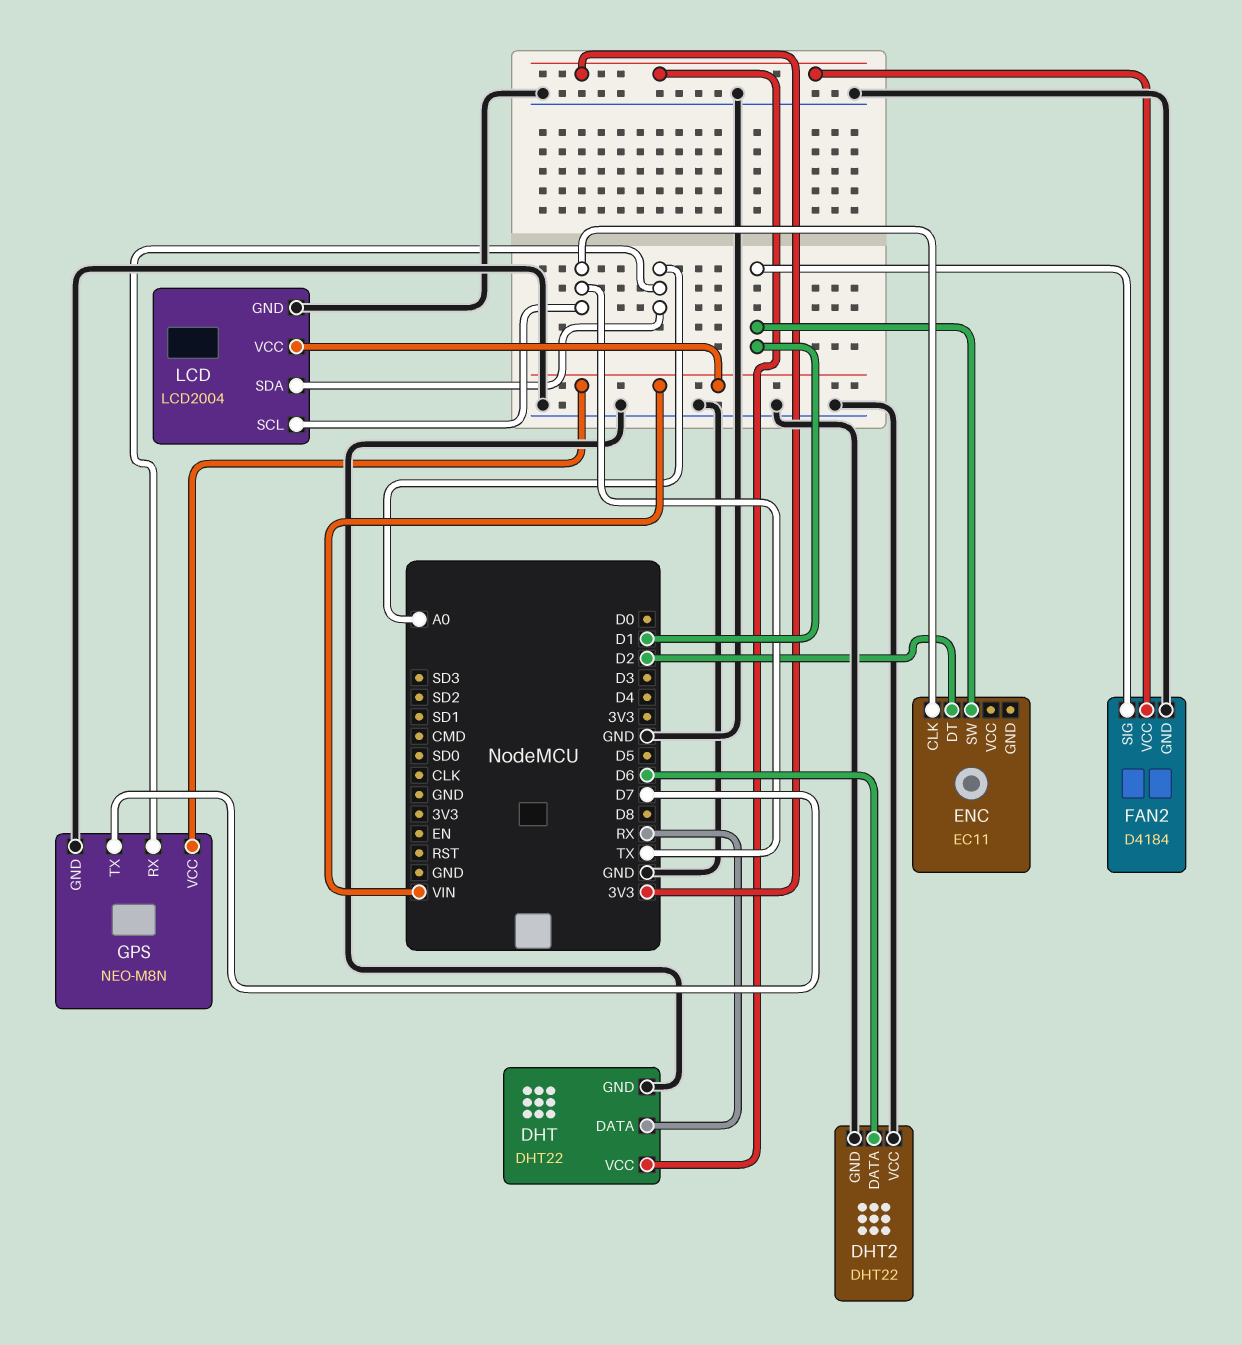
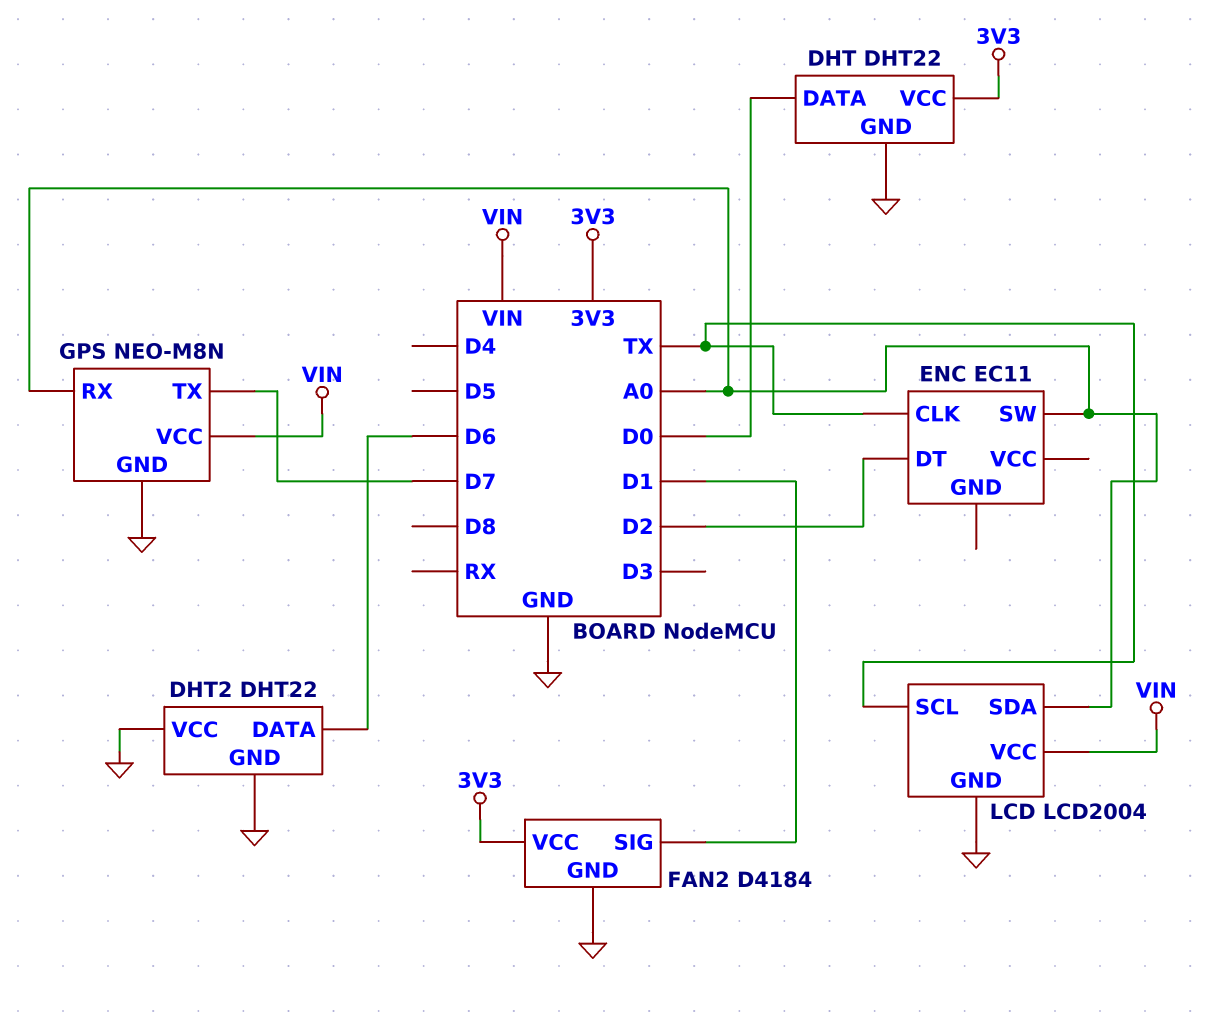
DHT pin DATA: RX -> D0
ENC pin SW: D1 -> A0

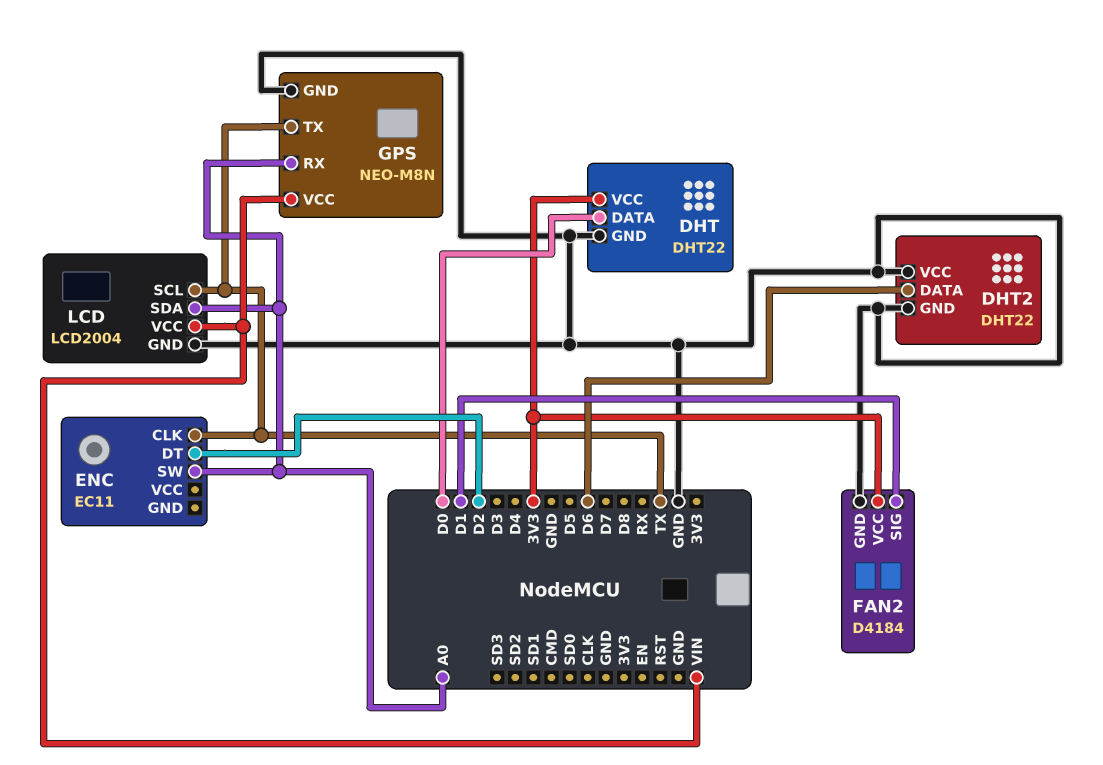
GPS pin TX: D7 -> TX

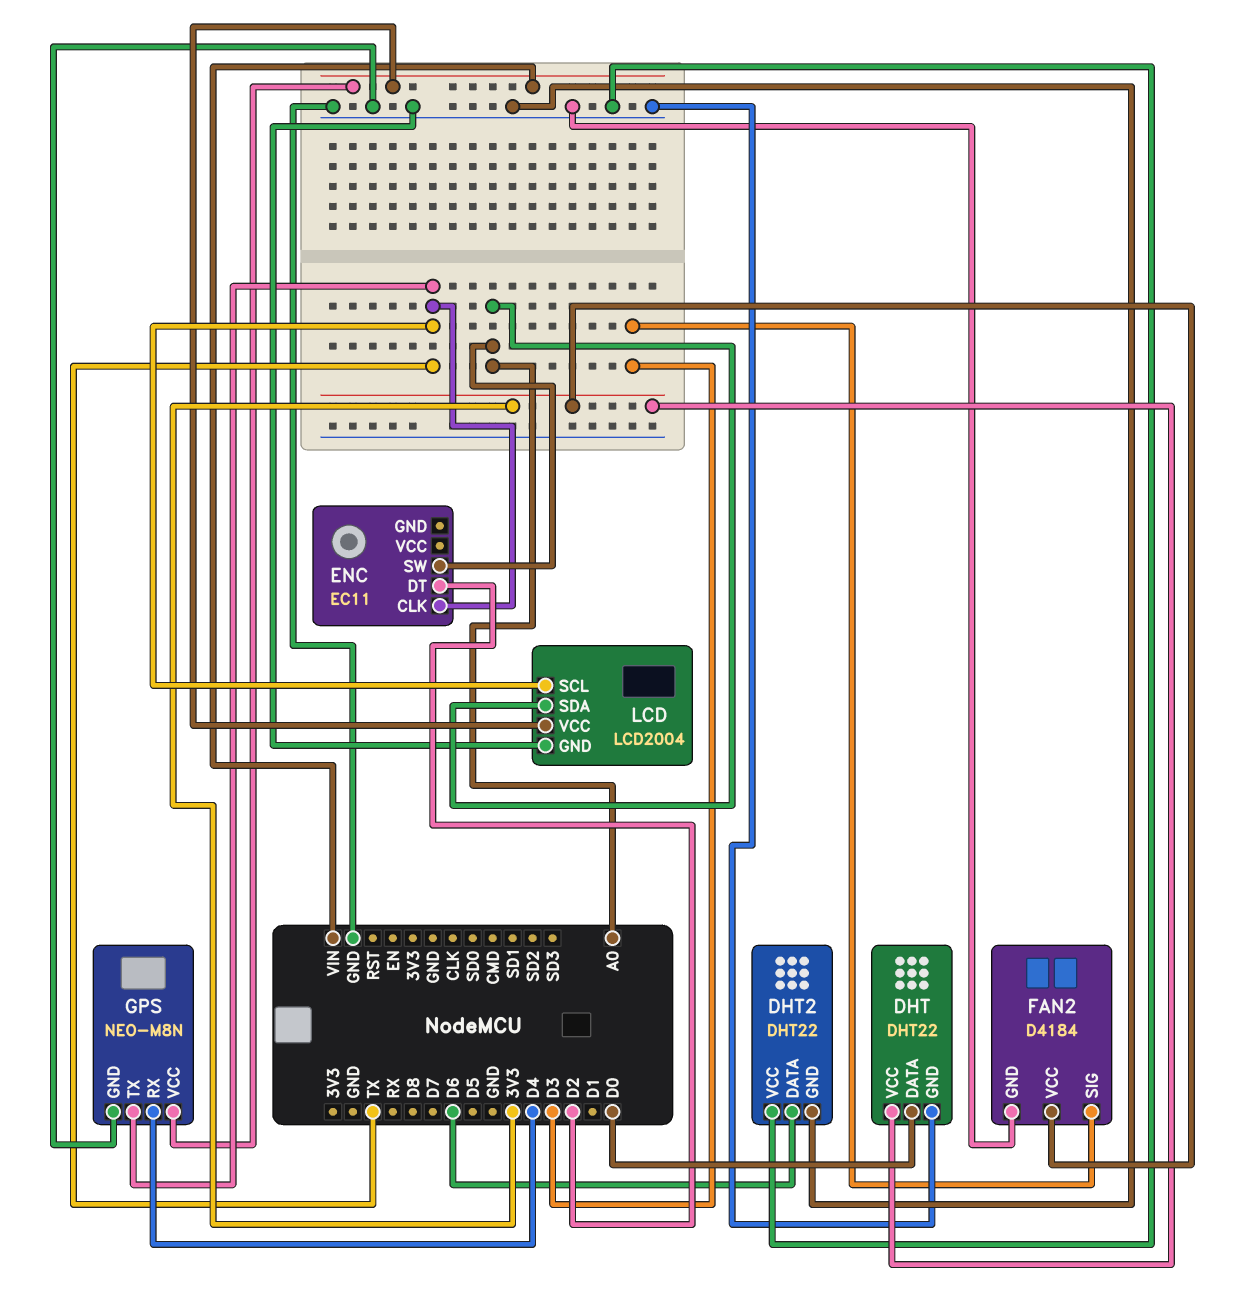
FAN2 pin SIG: D1 -> D3
GPS pin RX: A0 -> D4

